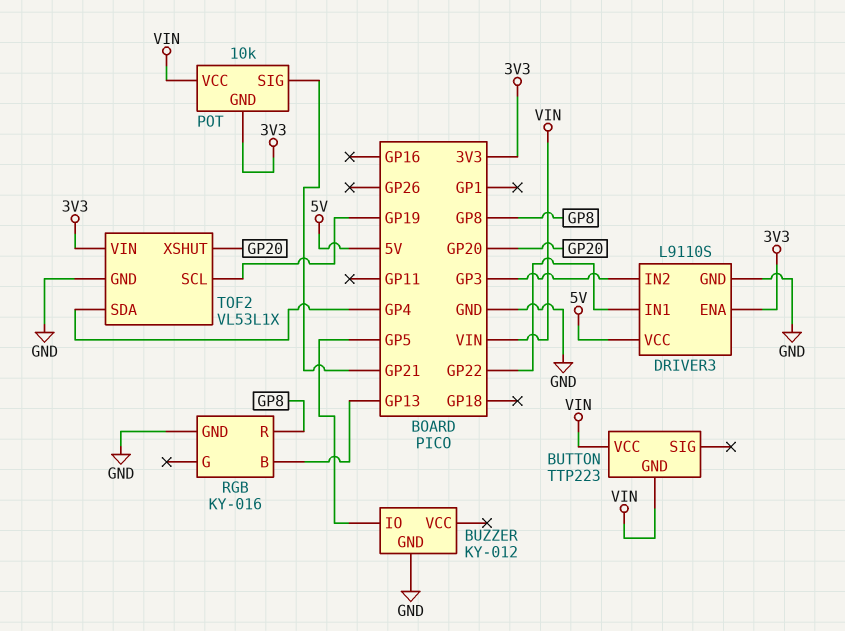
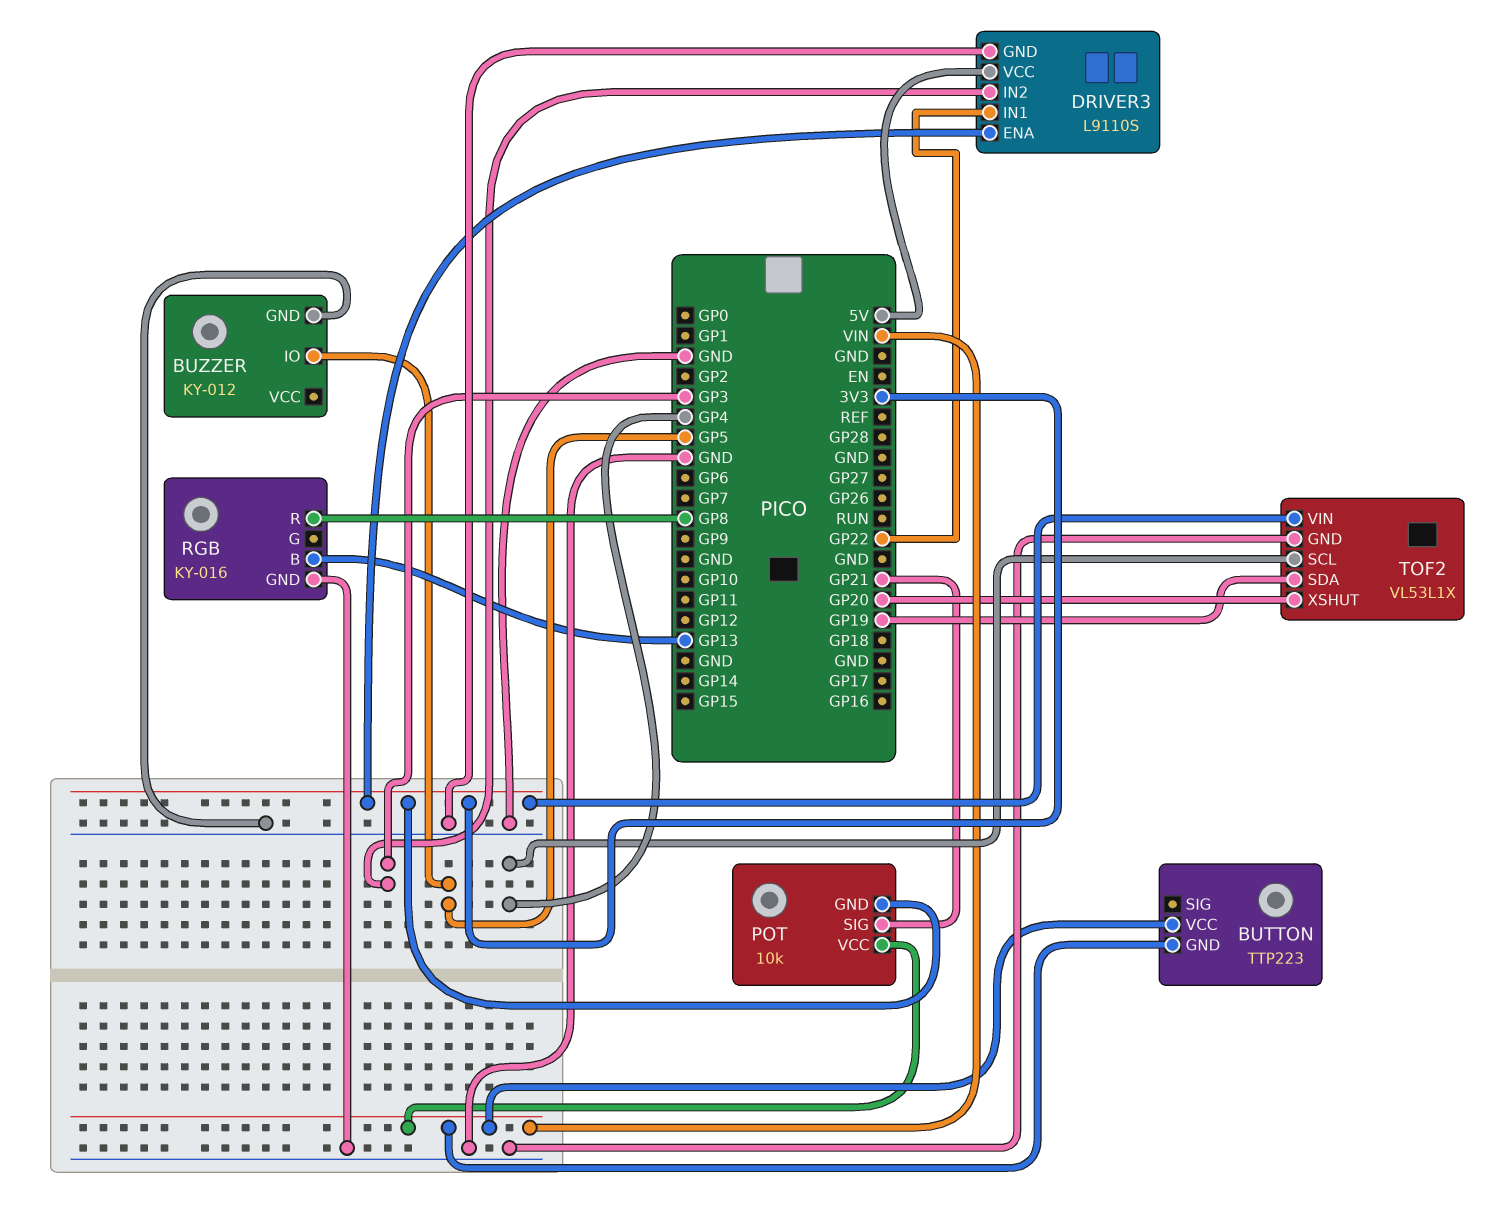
TOF2 pin SCL: GP19 -> GP4
TOF2 pin SDA: GP4 -> GP19

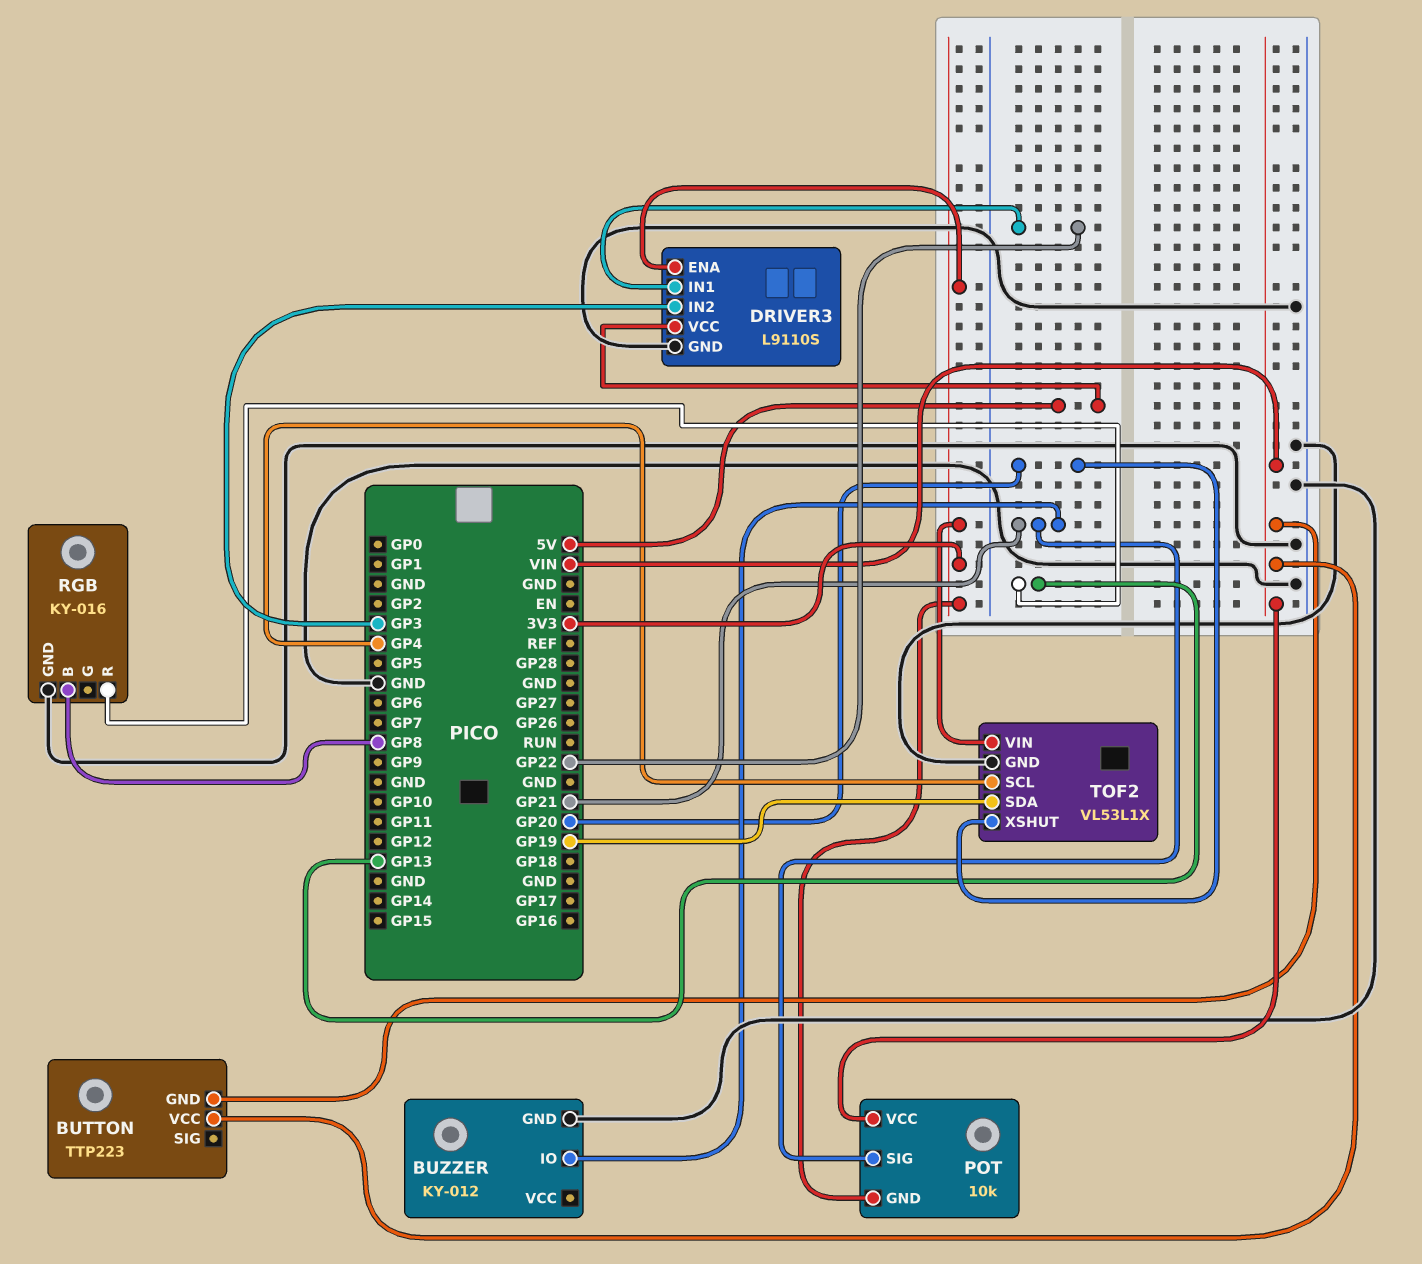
BUZZER pin IO: GP5 -> GP21
RGB pin B: GP13 -> GP8
RGB pin R: GP8 -> GP13

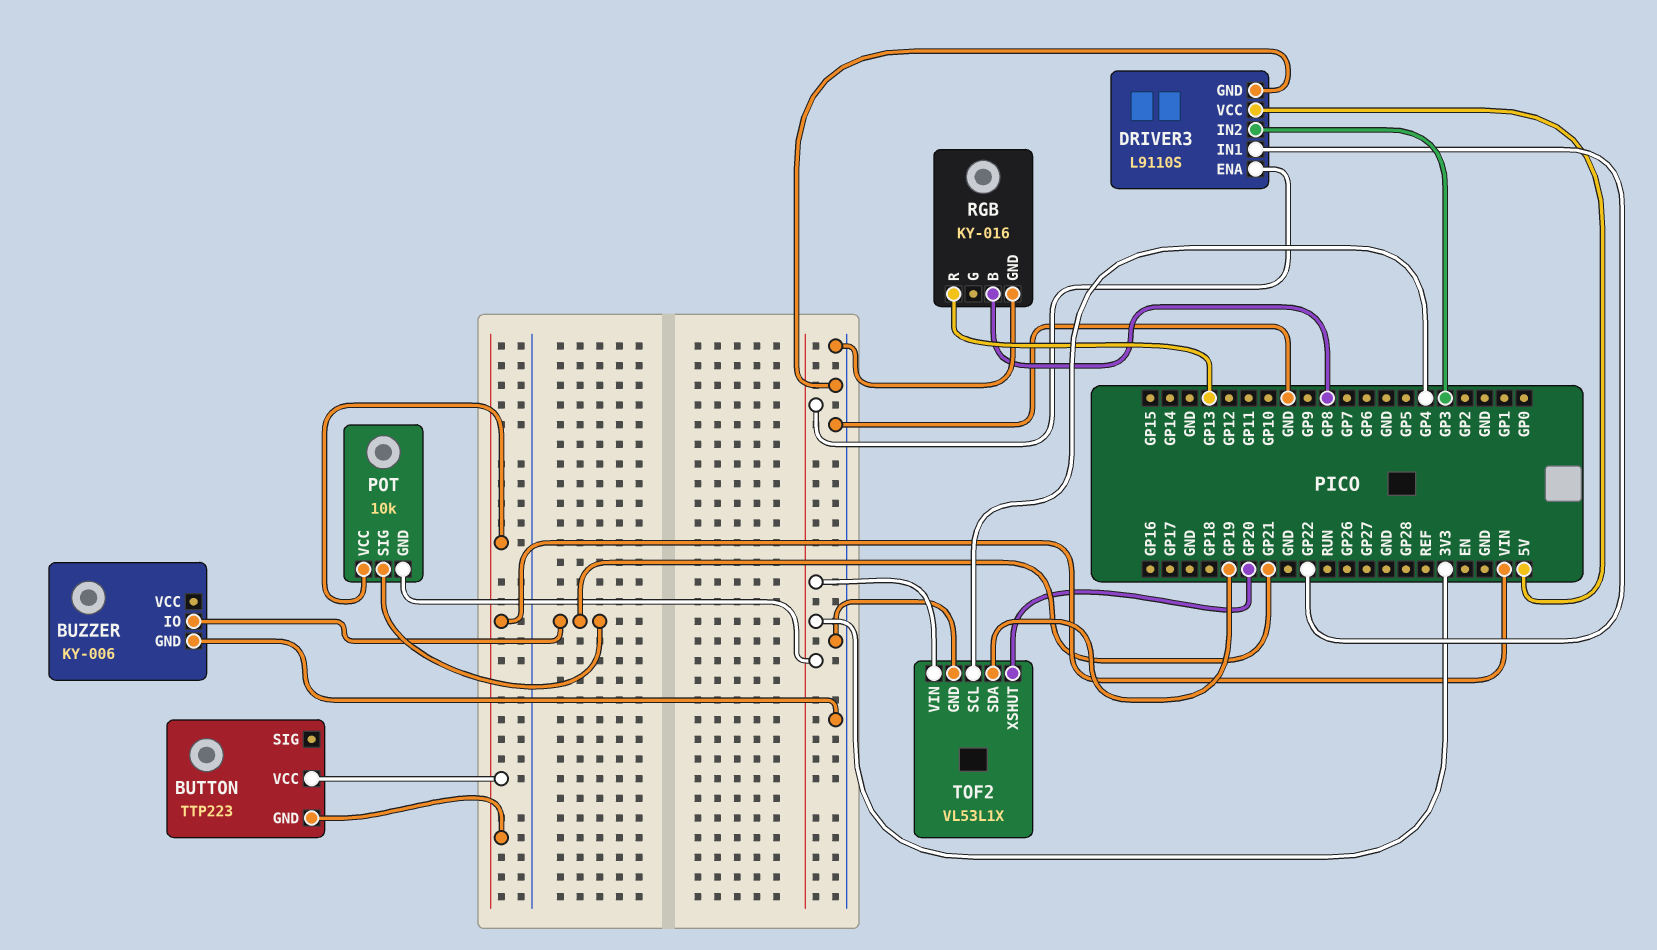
BUZZER: KY-012 -> KY-006

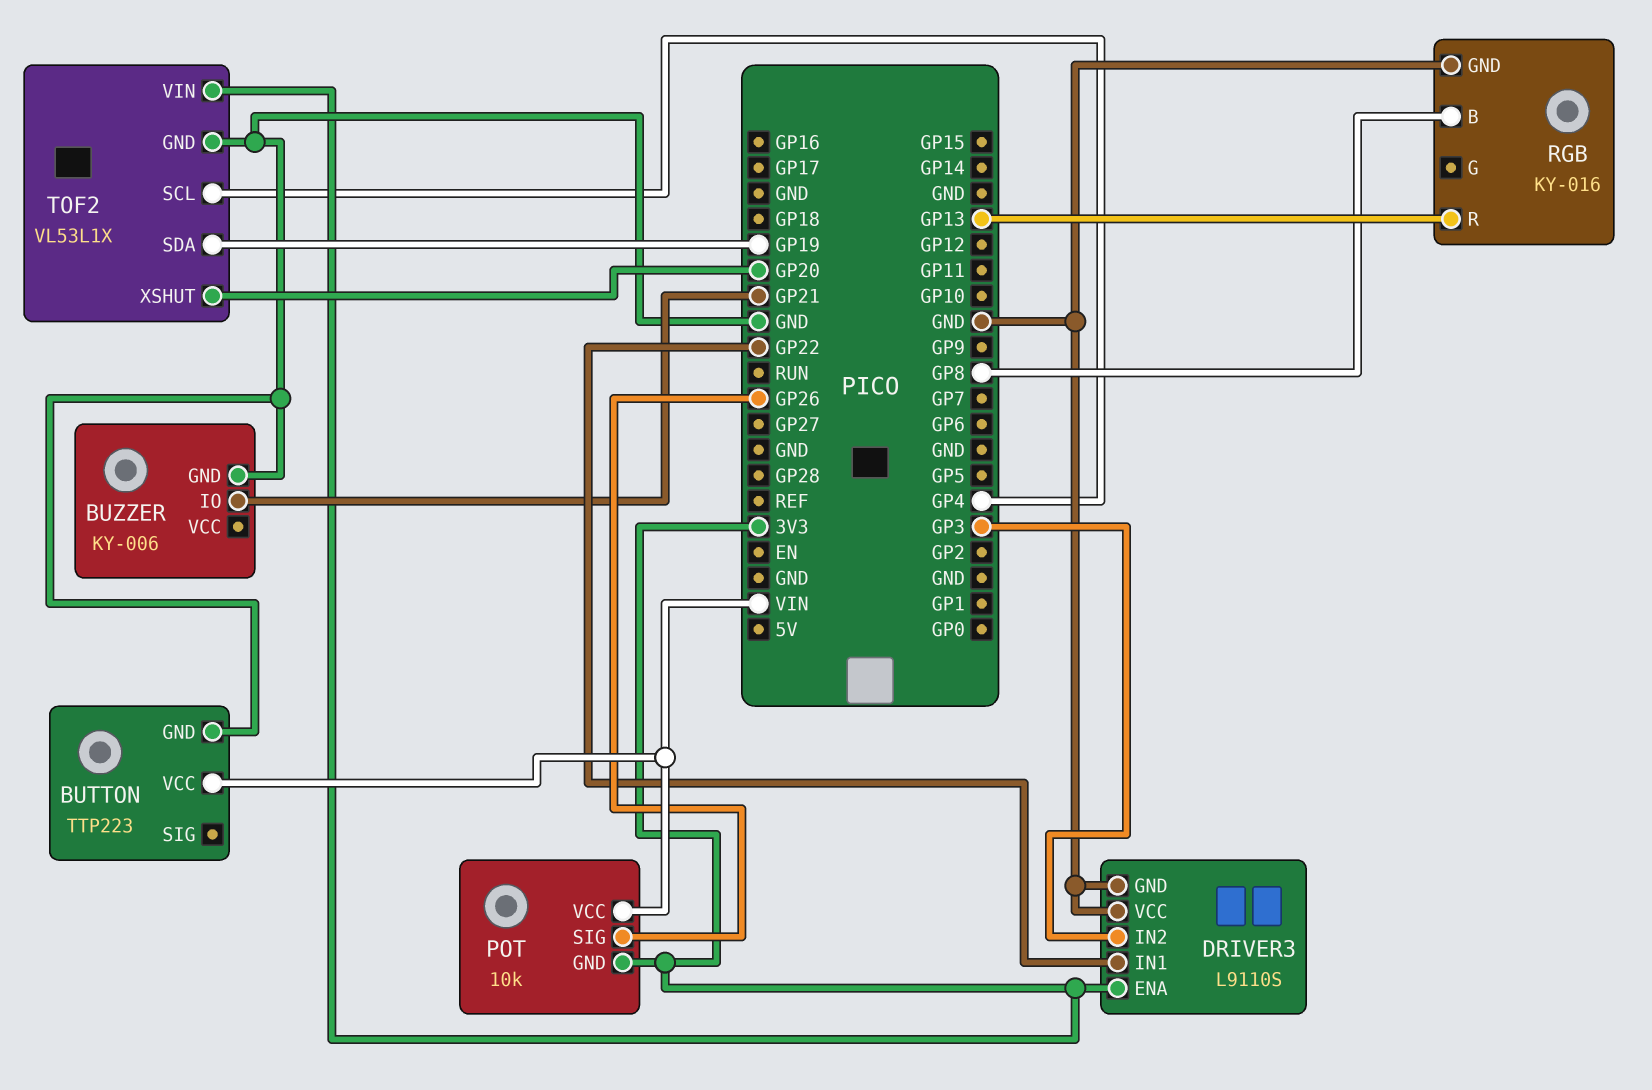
BUTTON pin GND: VIN -> GND
DRIVER3 pin VCC: 5V -> GND
POT pin SIG: GP21 -> GP26

